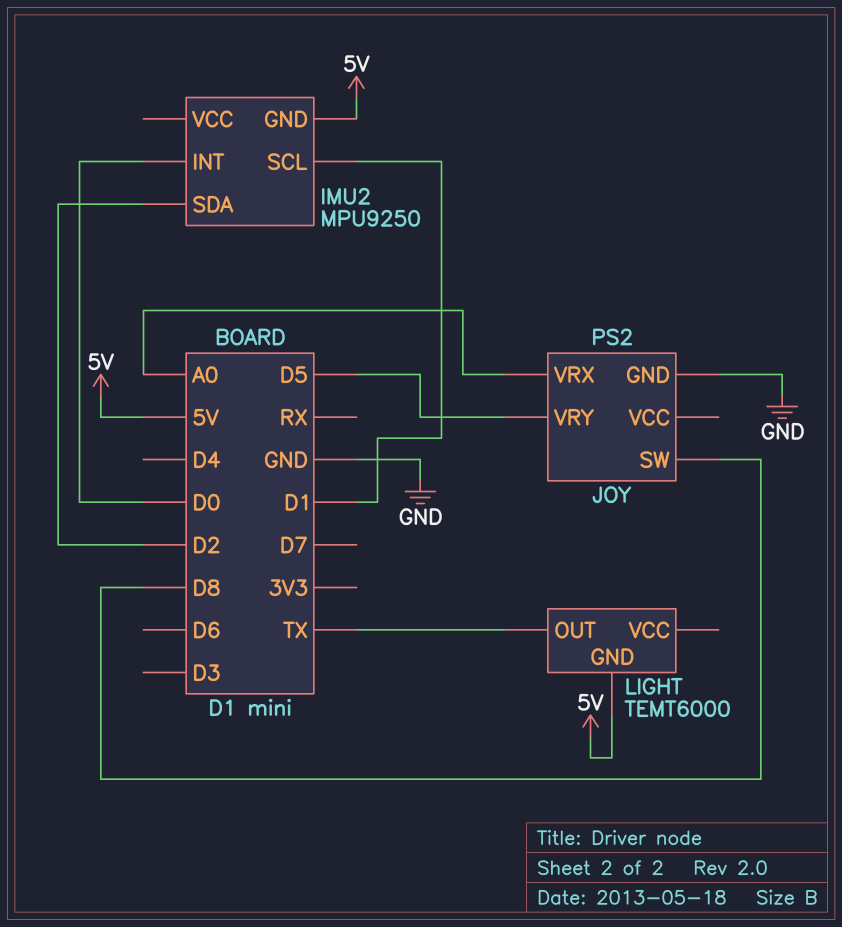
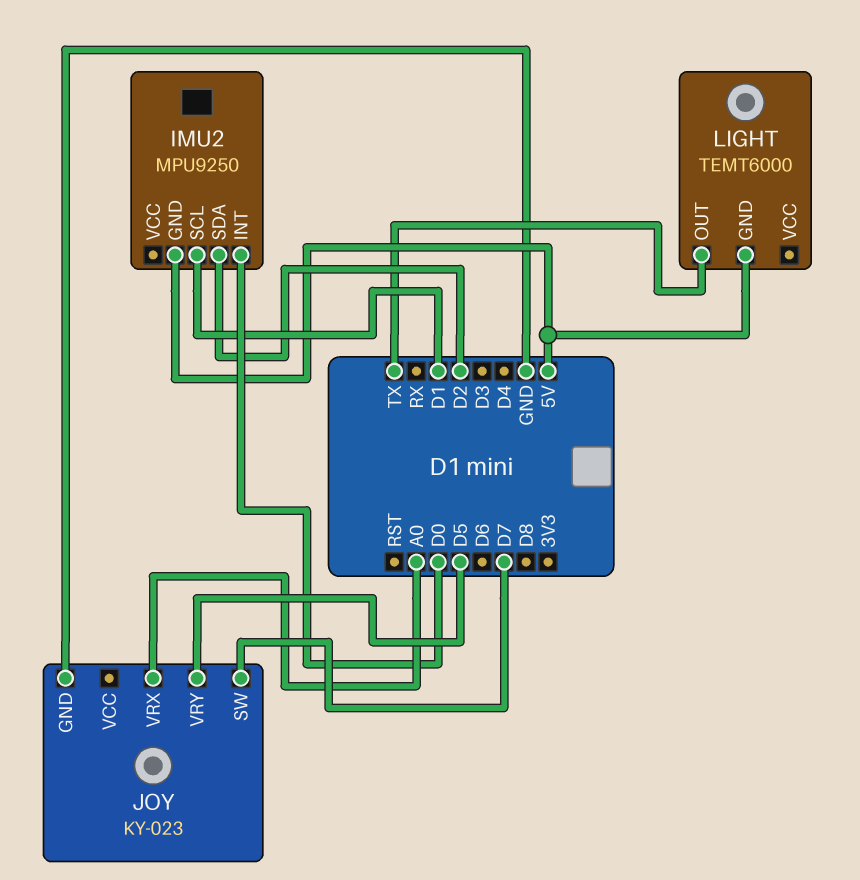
JOY: PS2 -> KY-023
JOY pin SW: D8 -> D7

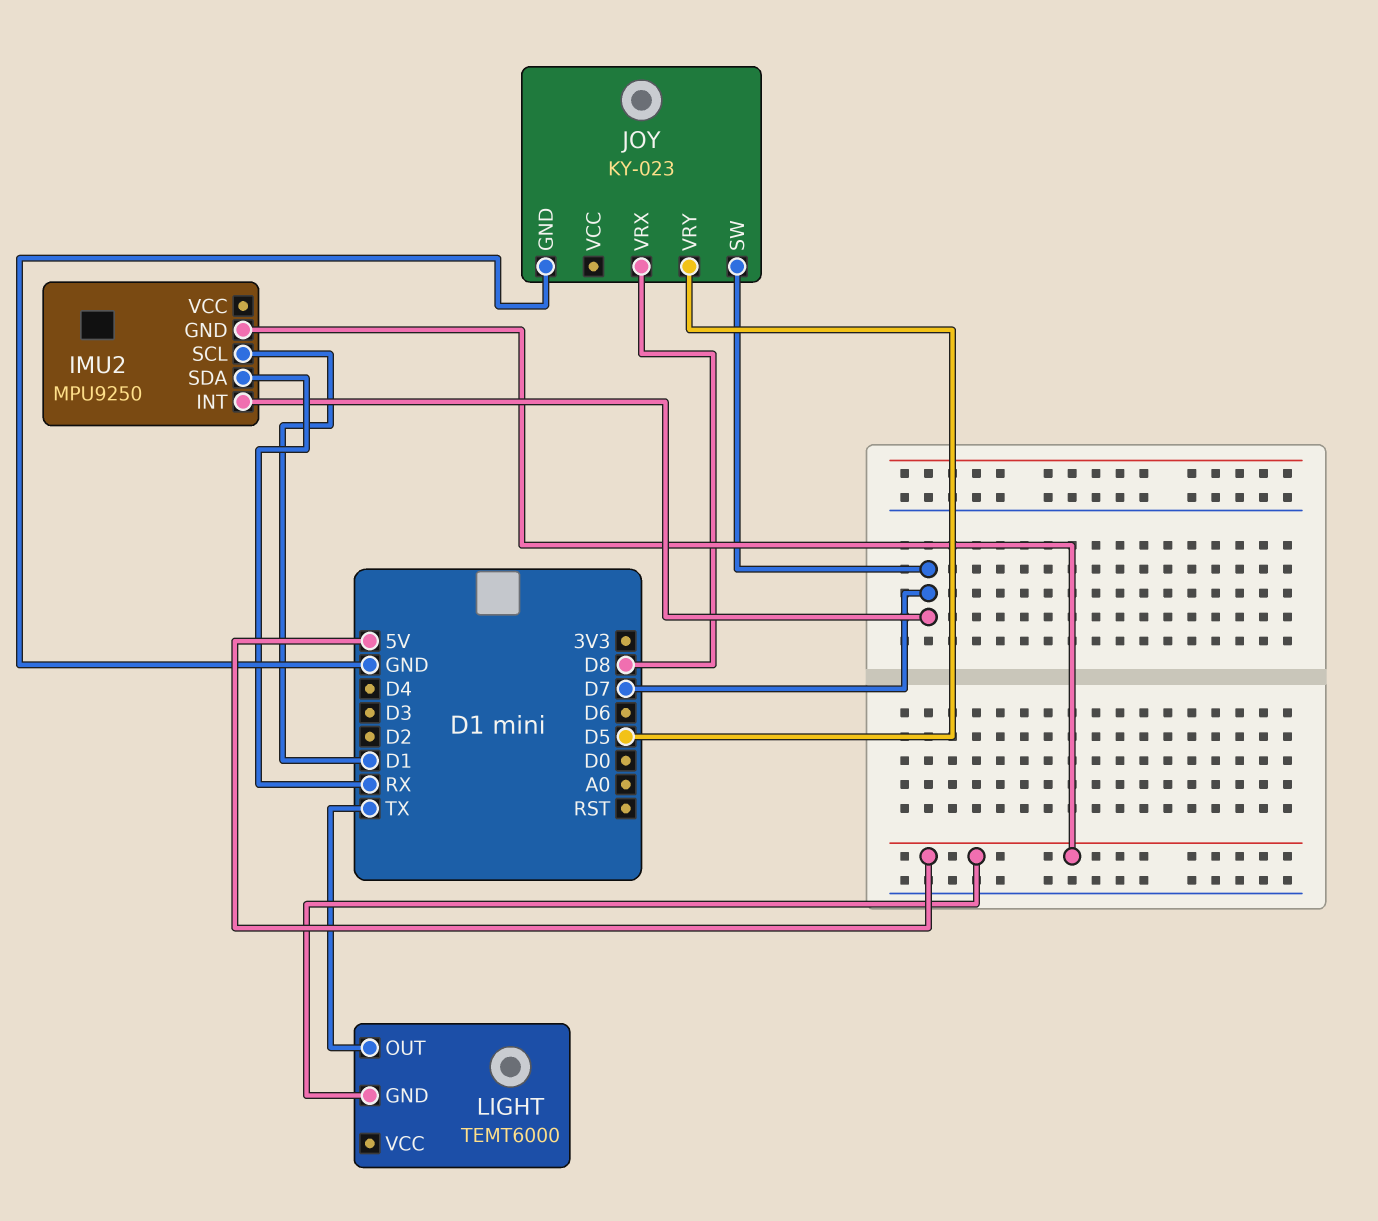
IMU2 pin INT: D0 -> D7
IMU2 pin SDA: D2 -> RX
JOY pin VRX: A0 -> D8

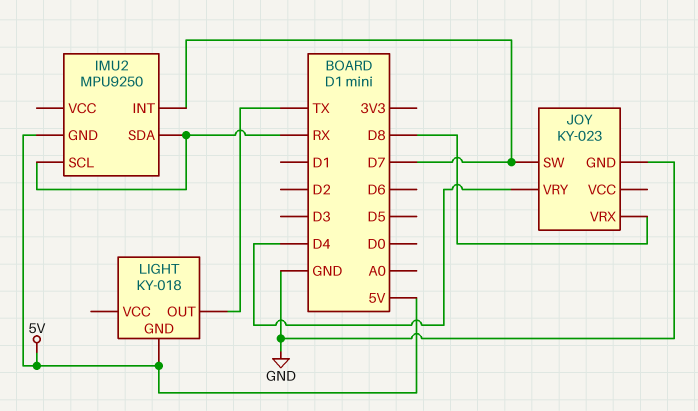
IMU2 pin SCL: D1 -> RX
JOY pin VRY: D5 -> D4
LIGHT: TEMT6000 -> KY-018

